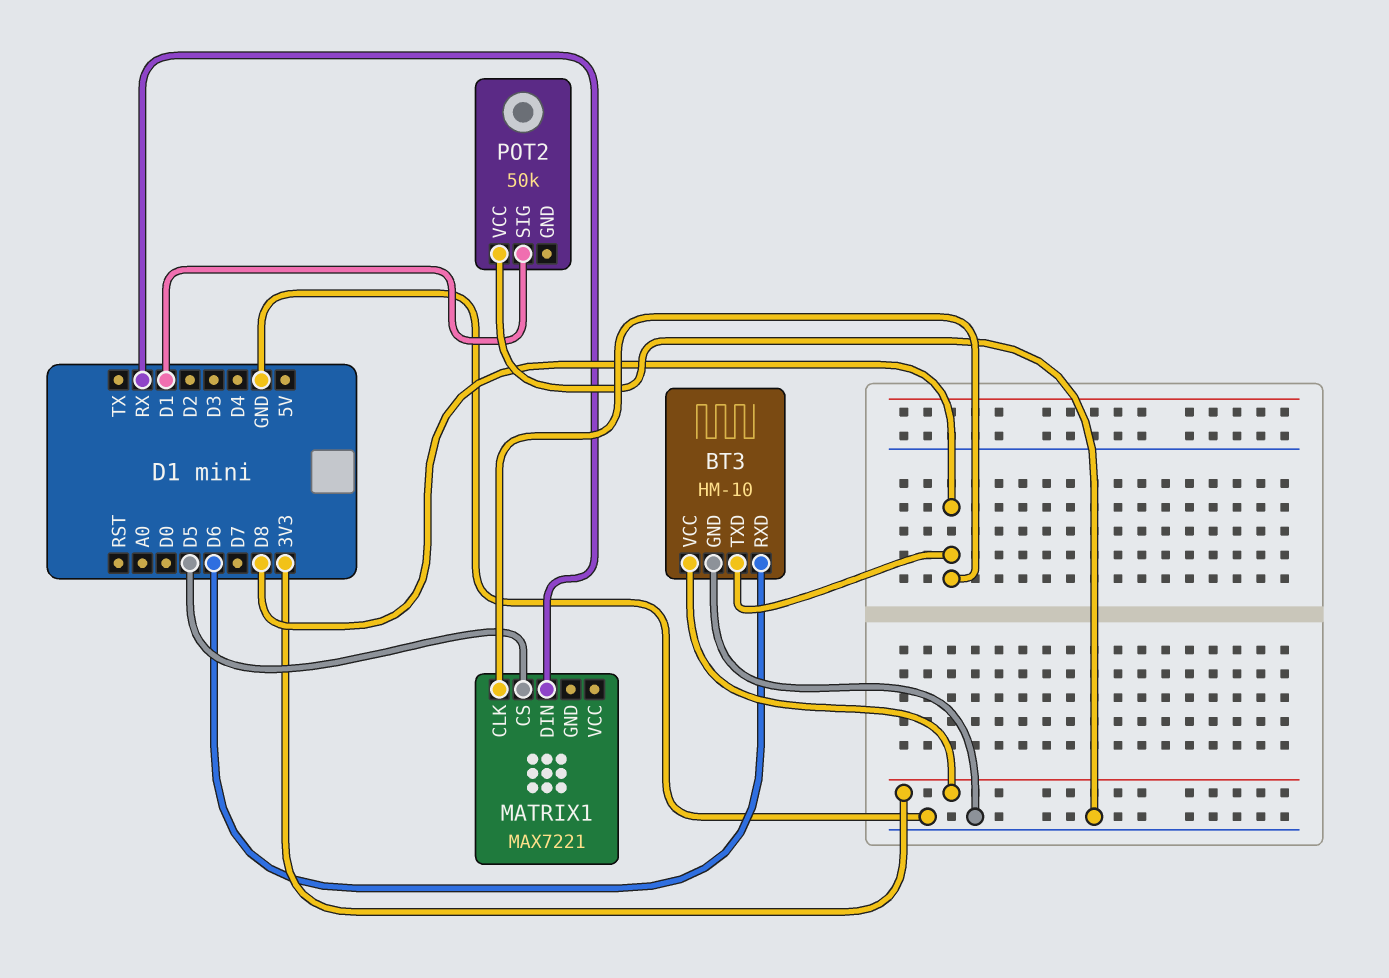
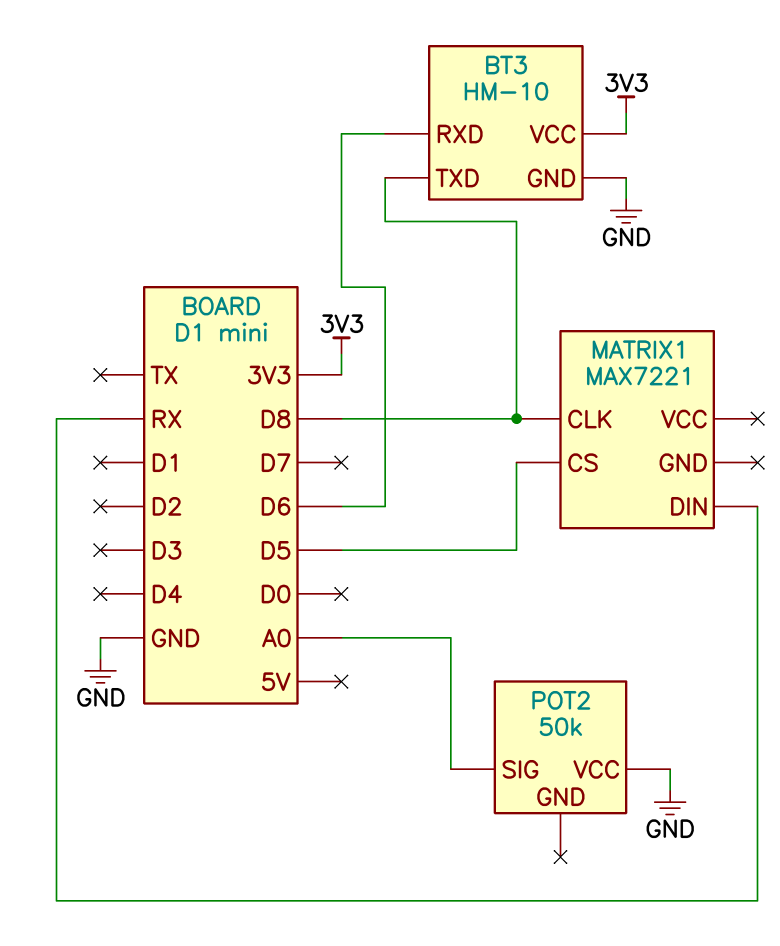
POT2 pin SIG: D1 -> A0

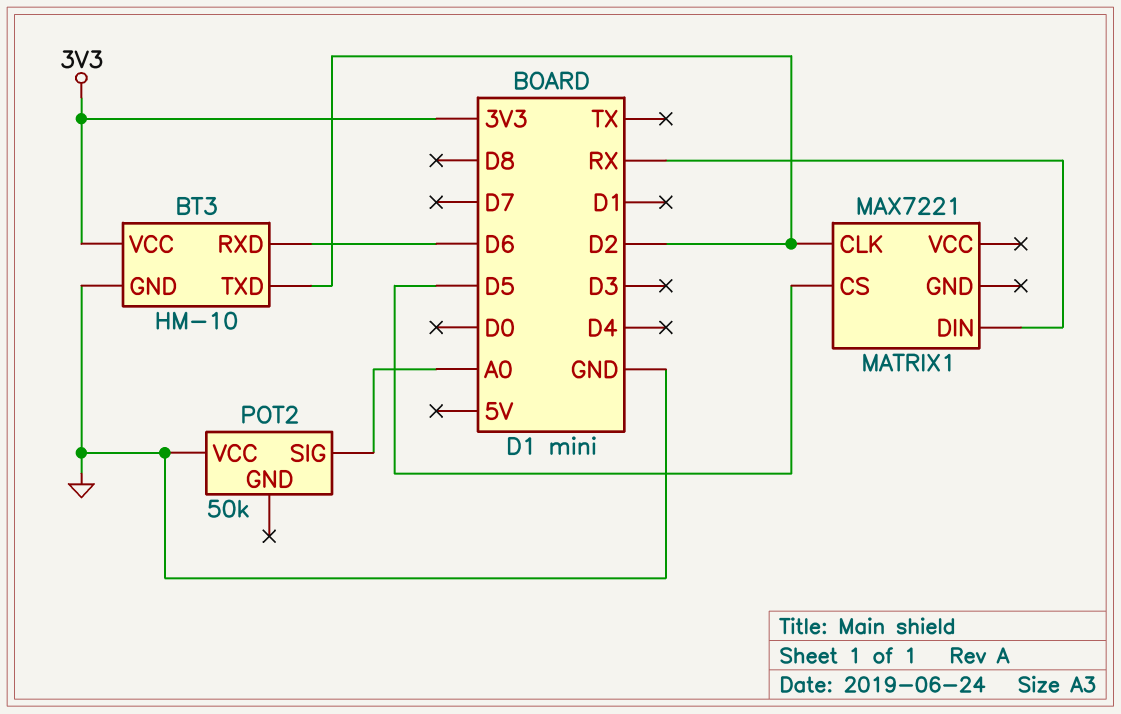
BT3 pin TXD: D8 -> D2
MATRIX1 pin CLK: D8 -> D2

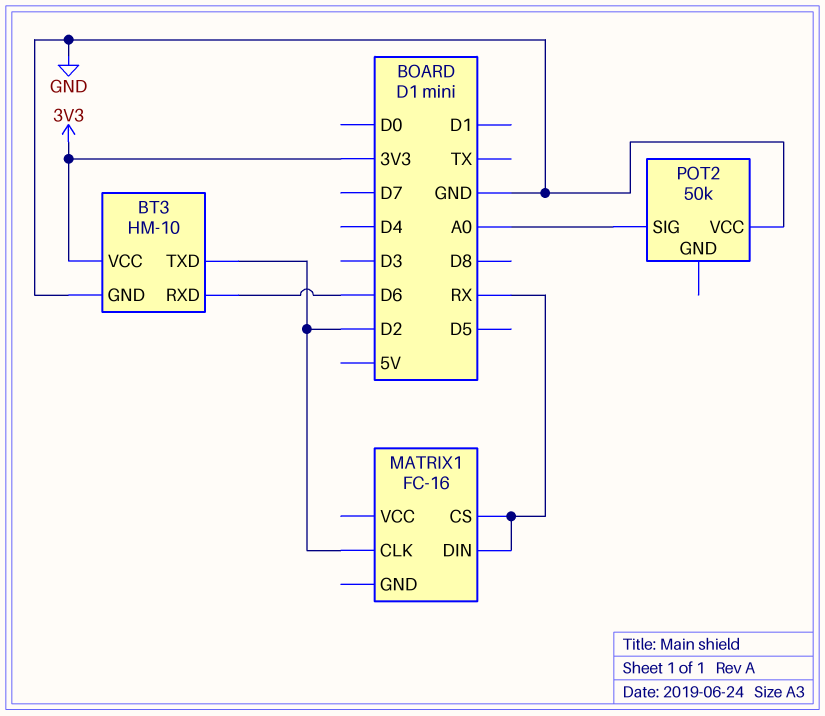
MATRIX1: MAX7221 -> FC-16
MATRIX1 pin CS: D5 -> RX

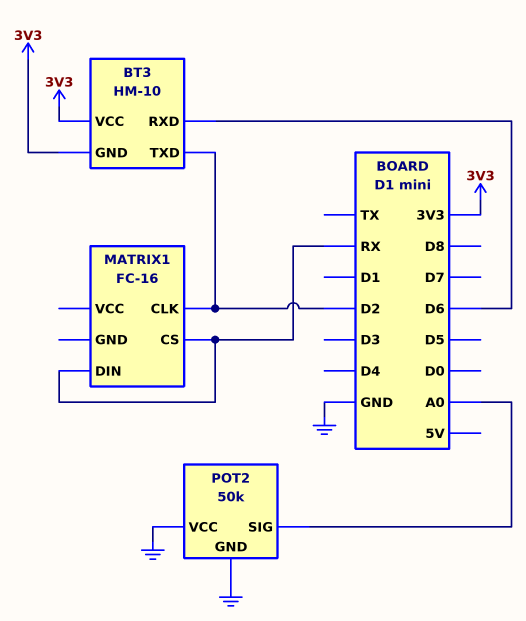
BT3 pin GND: GND -> 3V3
POT2 pin GND: none -> GND

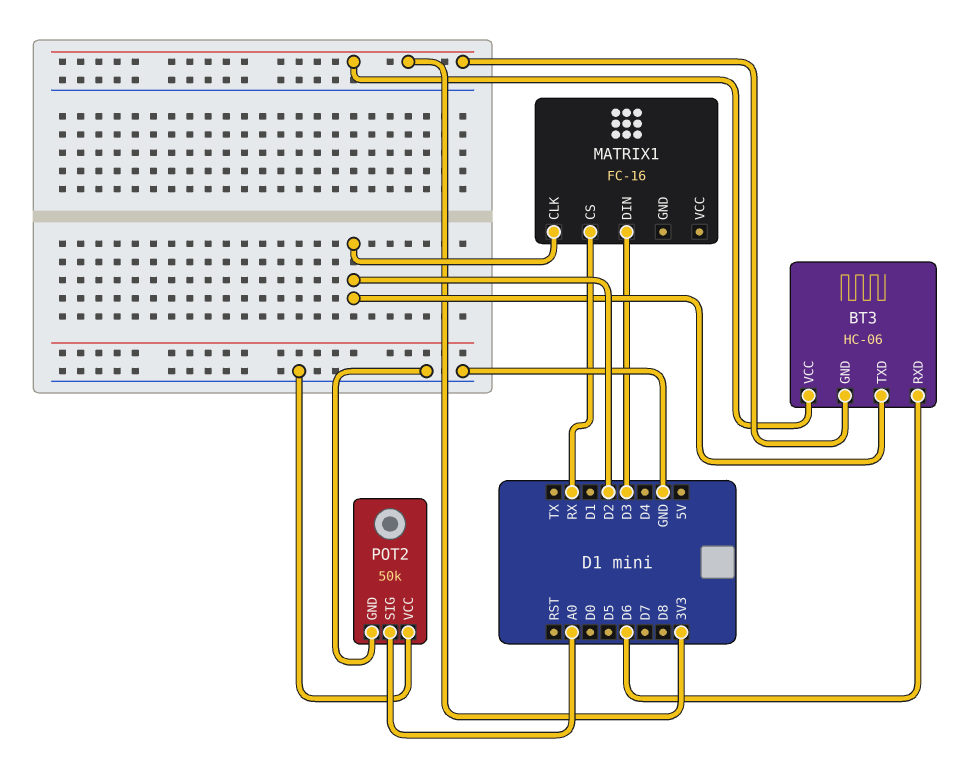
BT3: HM-10 -> HC-06
MATRIX1 pin DIN: RX -> D3

